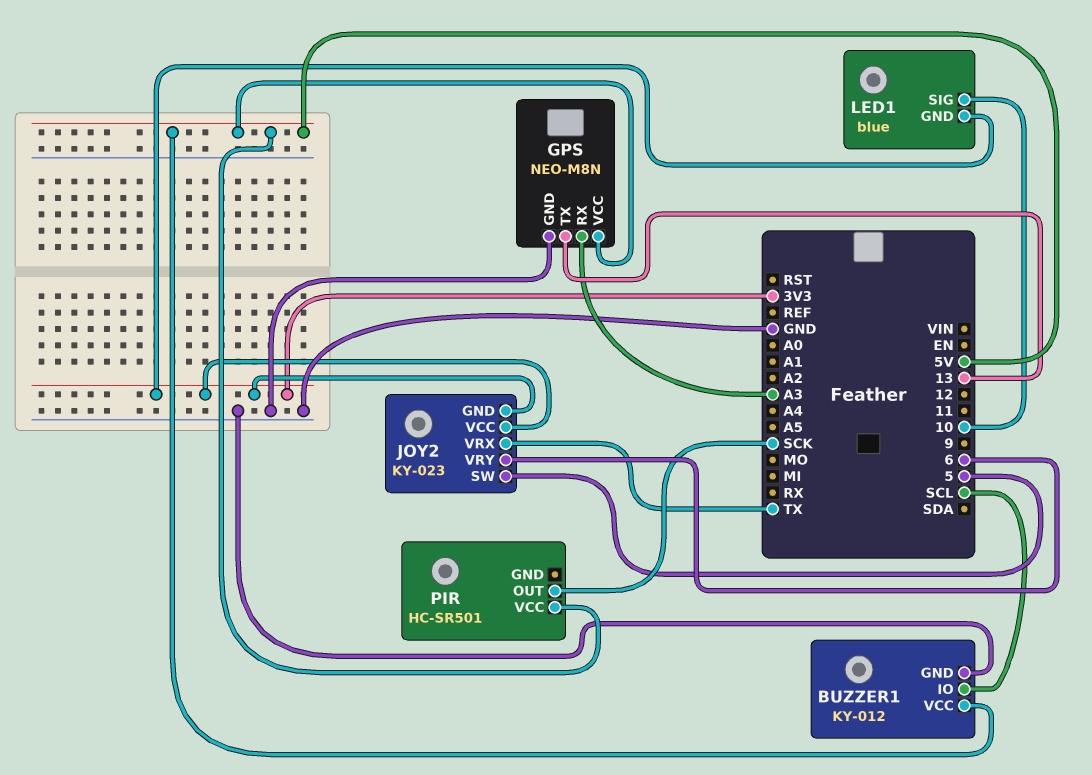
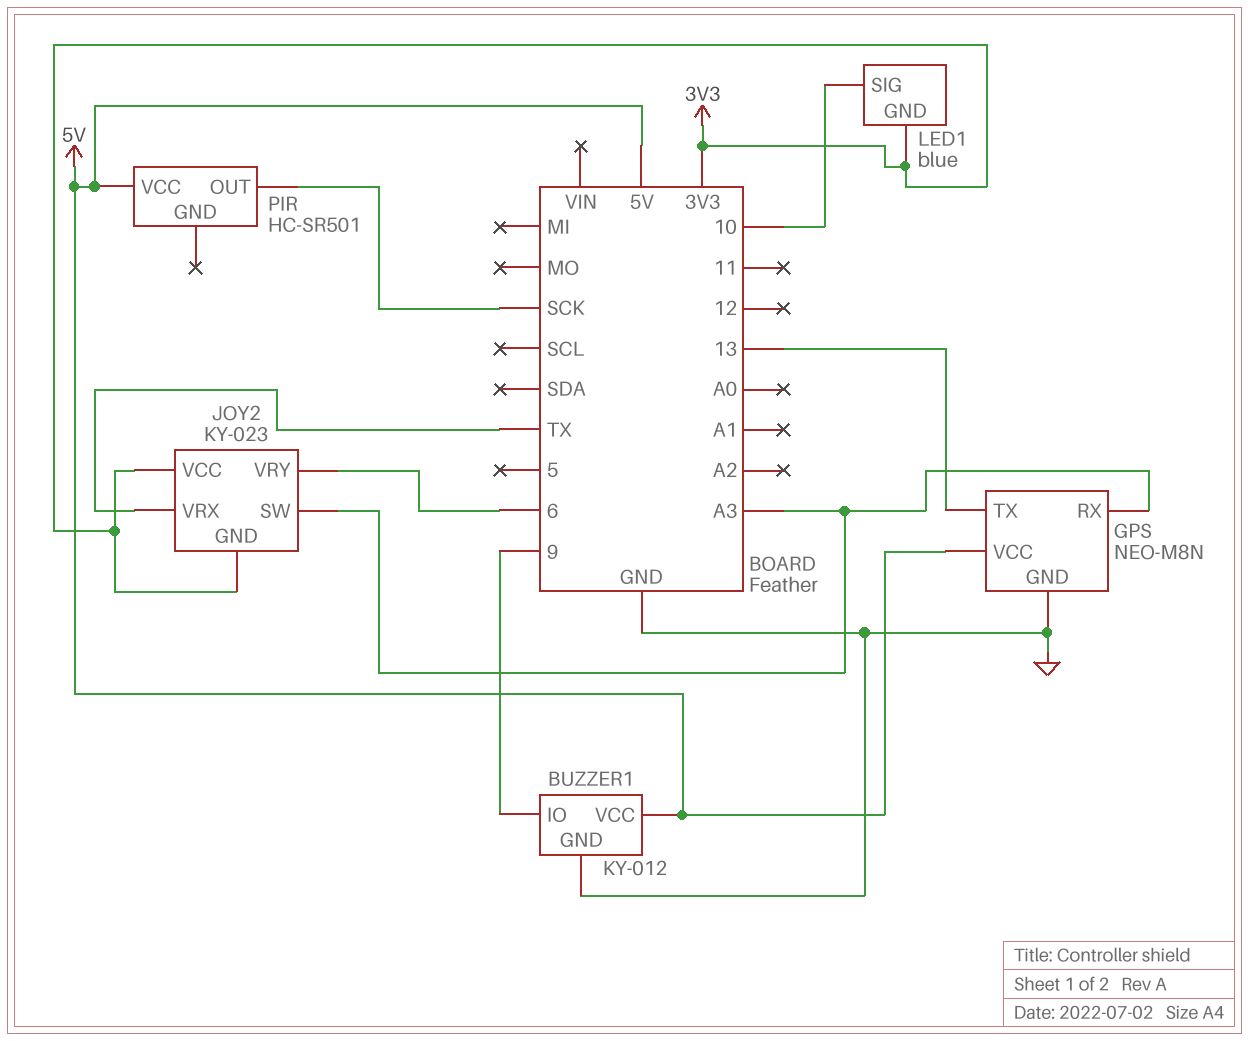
BUZZER1 pin IO: SCL -> 9
JOY2 pin SW: 5 -> A3

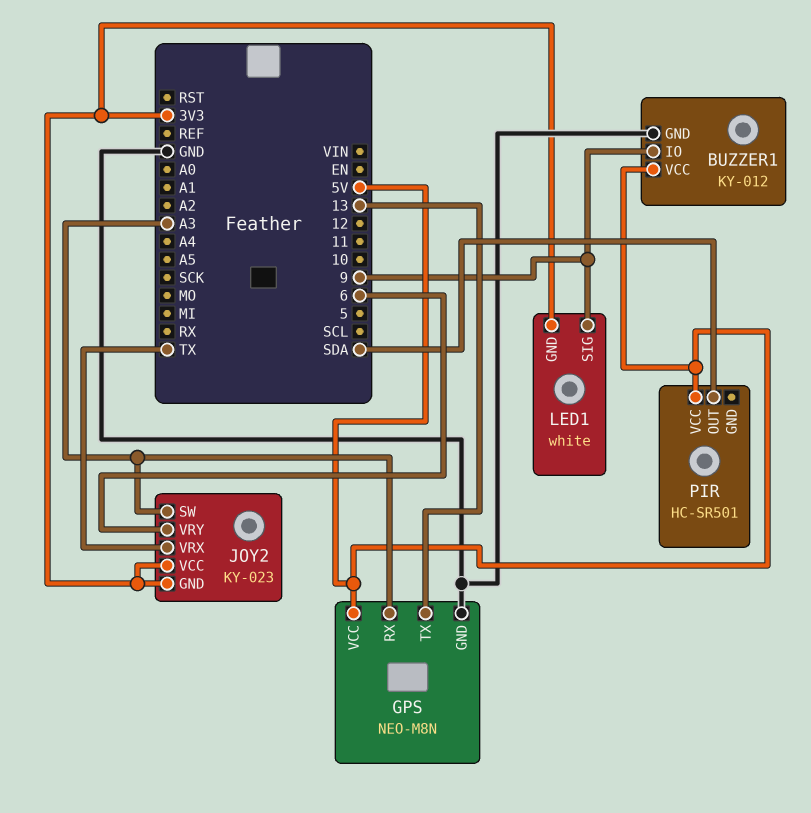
LED1: blue -> white
LED1 pin SIG: 10 -> 9
PIR pin OUT: SCK -> SDA

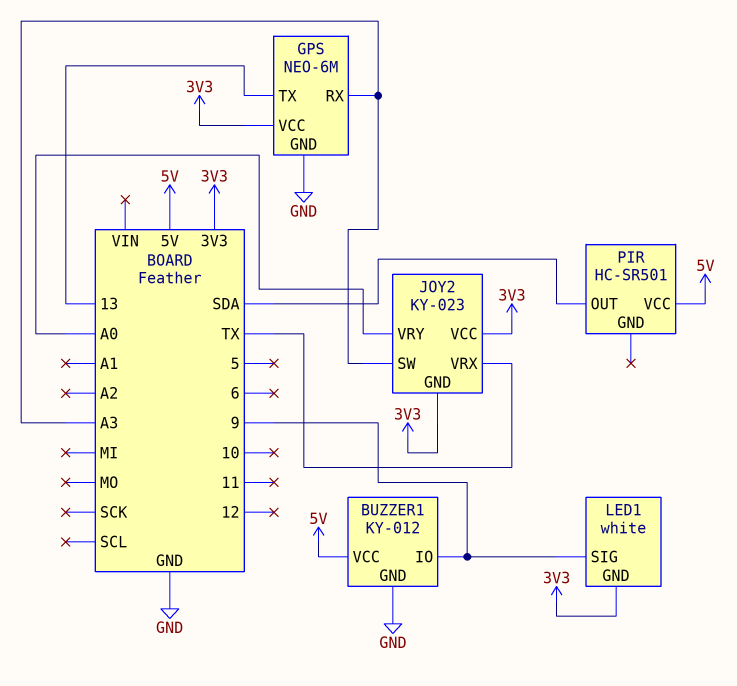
GPS: NEO-M8N -> NEO-6M
GPS pin VCC: 5V -> 3V3
JOY2 pin VRY: 6 -> A0

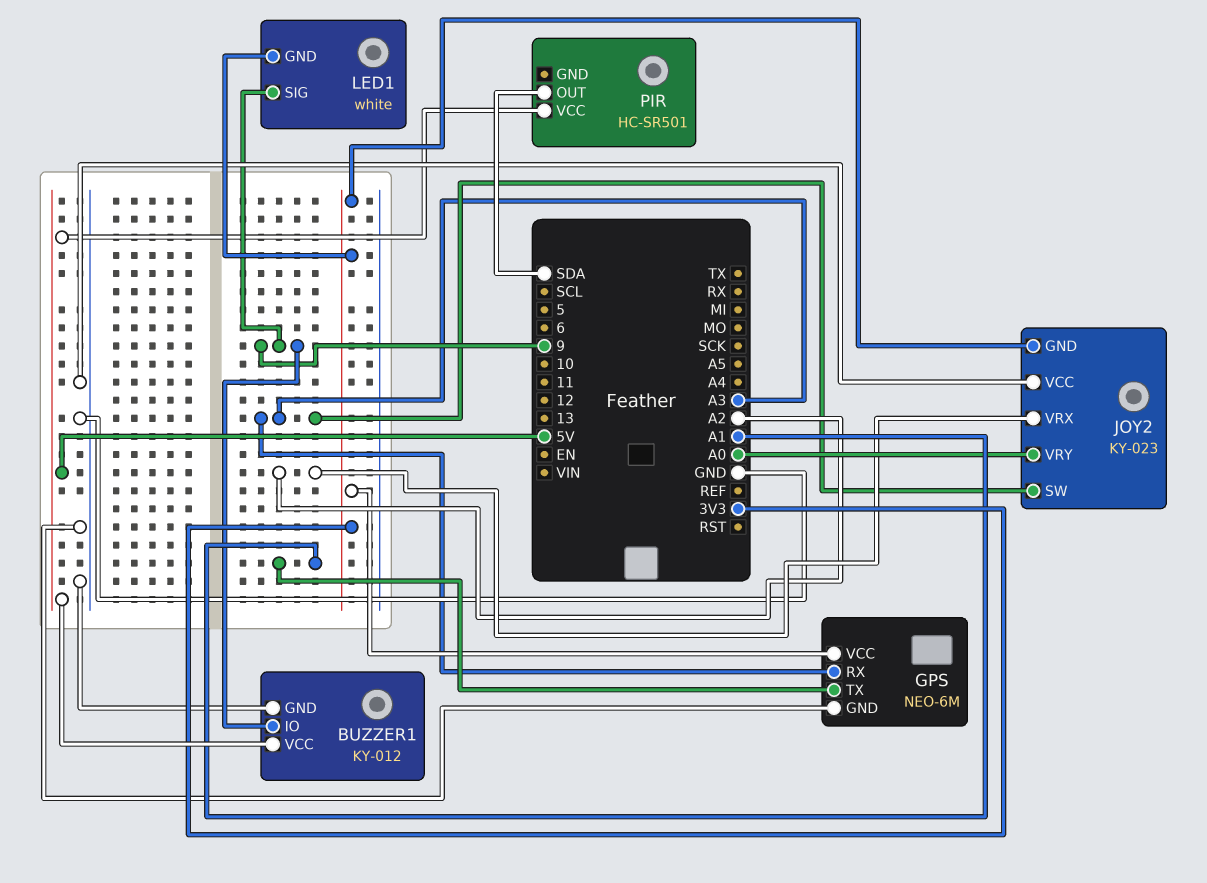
GPS pin TX: 13 -> A1
JOY2 pin VCC: 3V3 -> GND
JOY2 pin VRX: TX -> A2

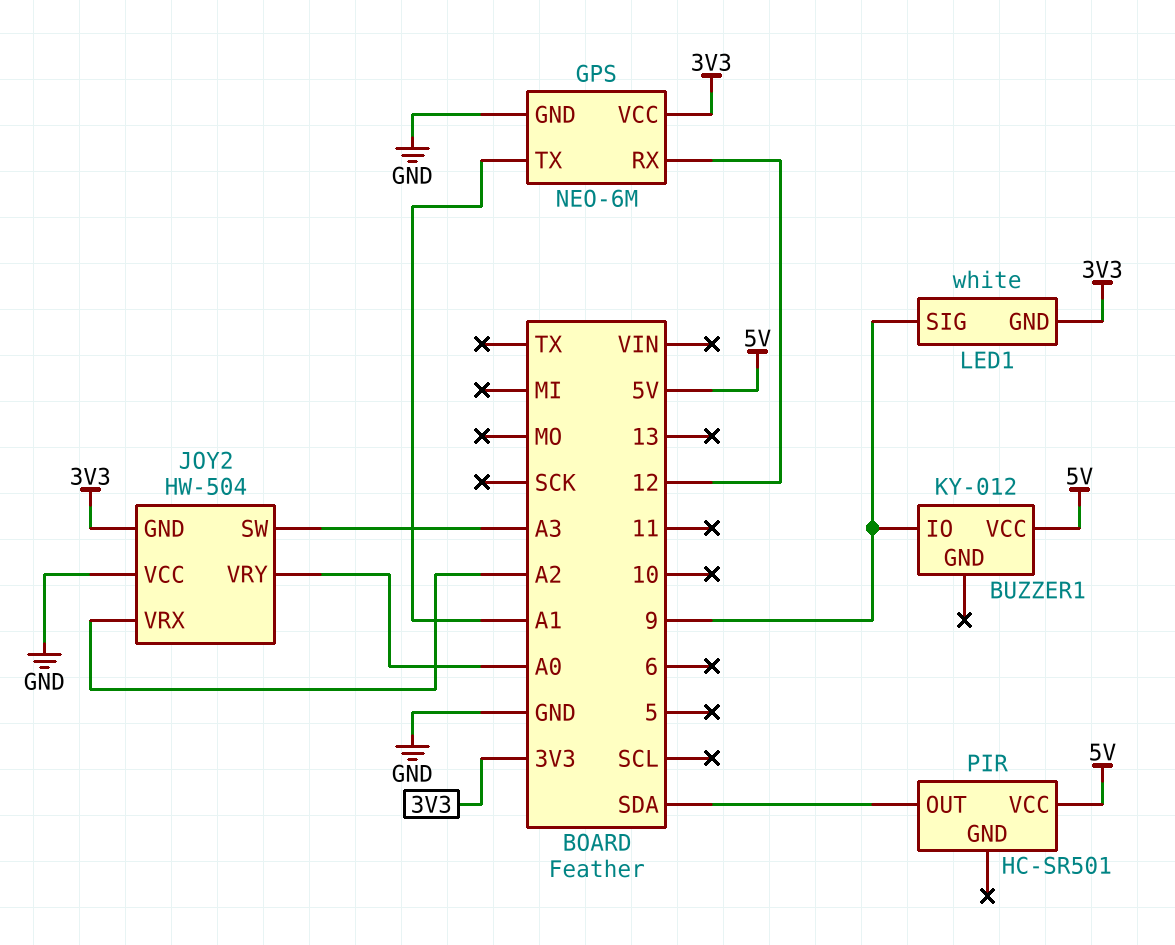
BUZZER1 pin GND: GND -> none
GPS pin RX: A3 -> 12
JOY2: KY-023 -> HW-504

